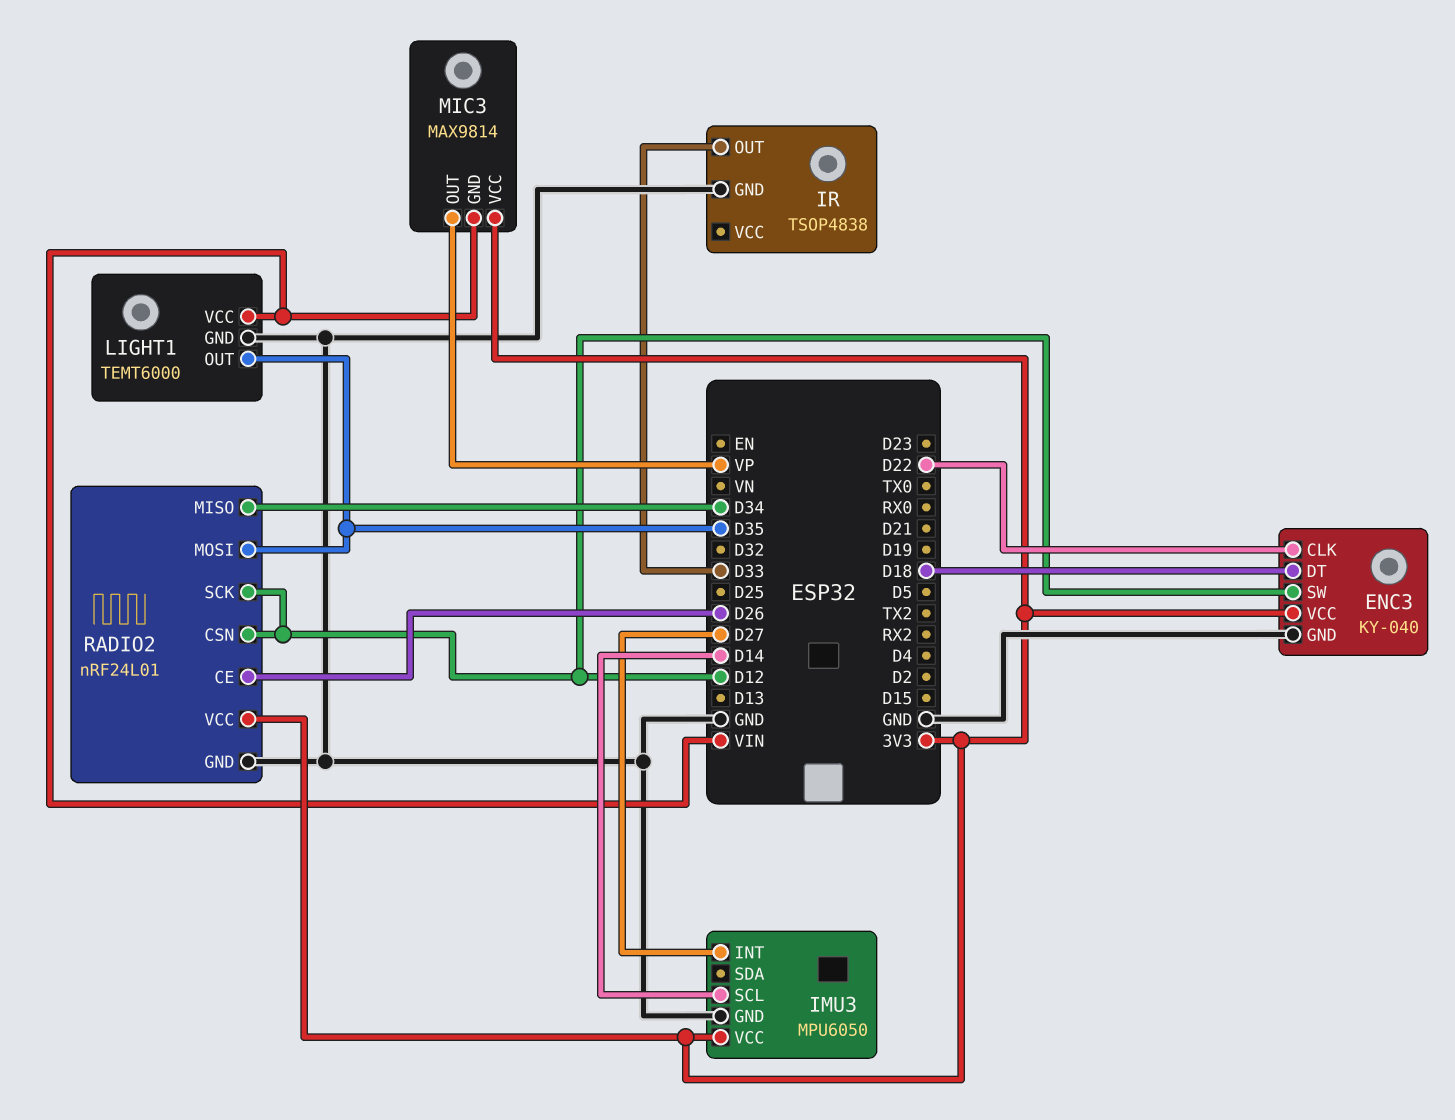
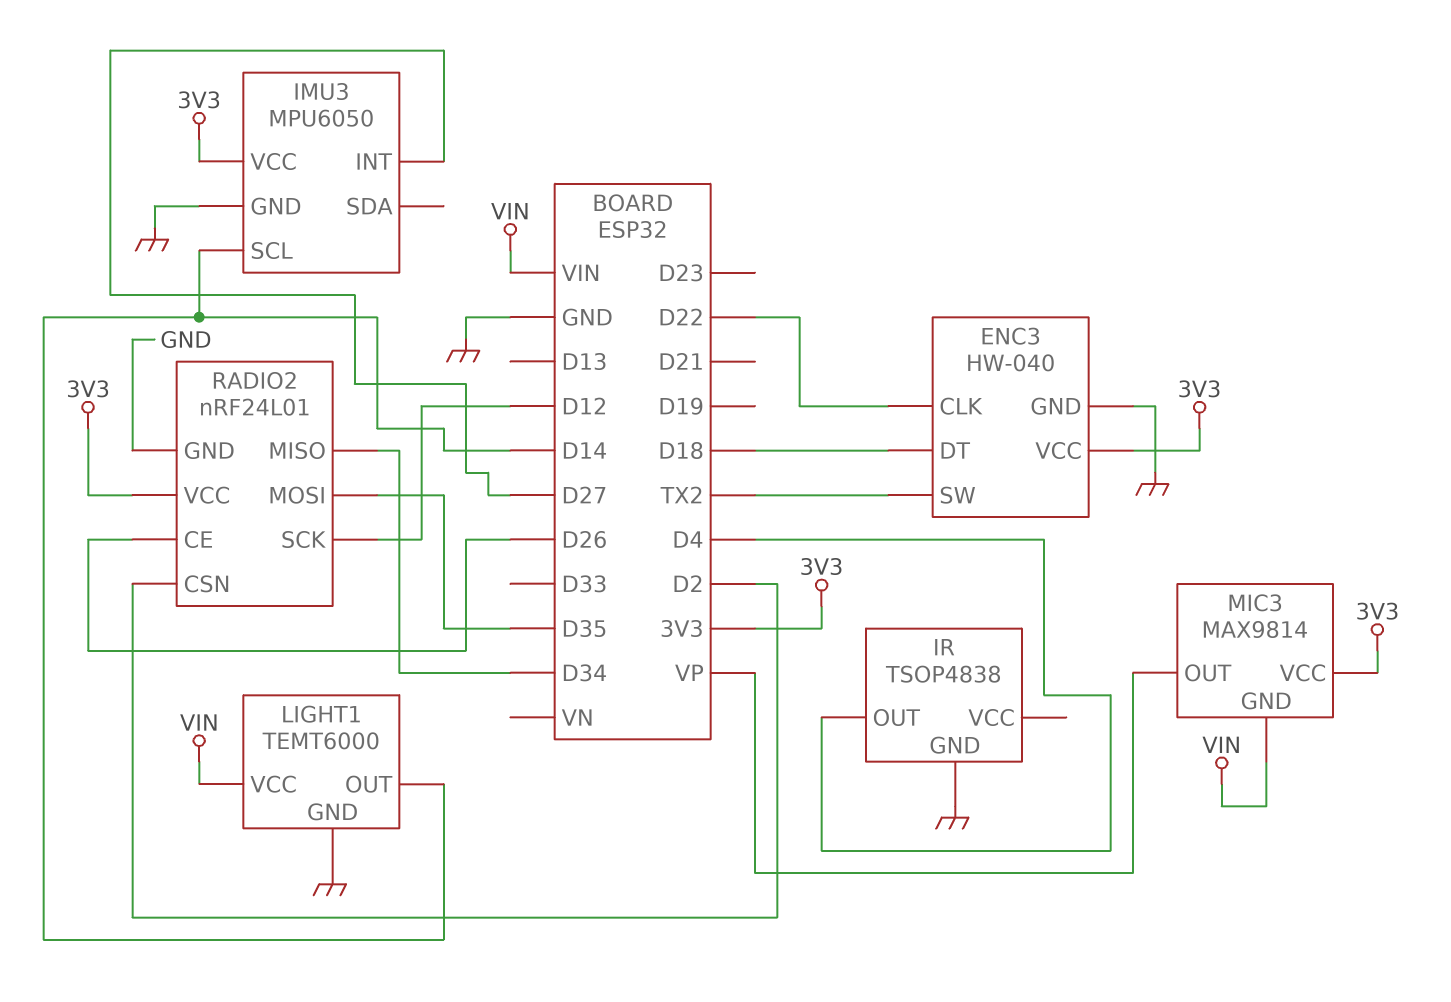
ENC3: KY-040 -> HW-040
ENC3 pin SW: D12 -> TX2
IR pin OUT: D33 -> D4
LIGHT1 pin OUT: D35 -> D14
RADIO2 pin CSN: D12 -> D2

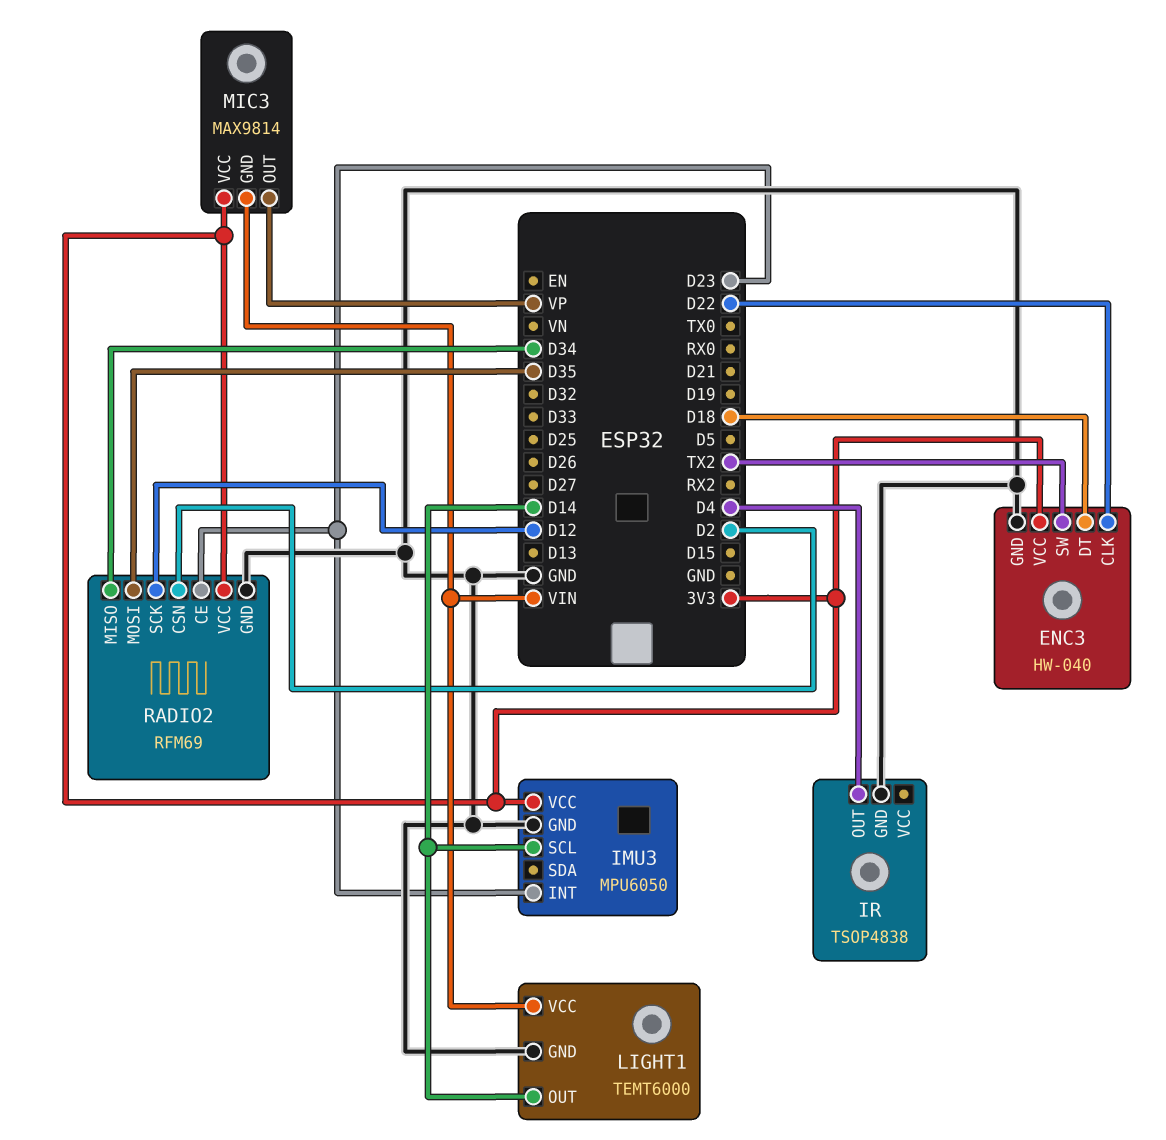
IMU3 pin INT: D27 -> D23
RADIO2: nRF24L01 -> RFM69
RADIO2 pin CE: D26 -> D23

